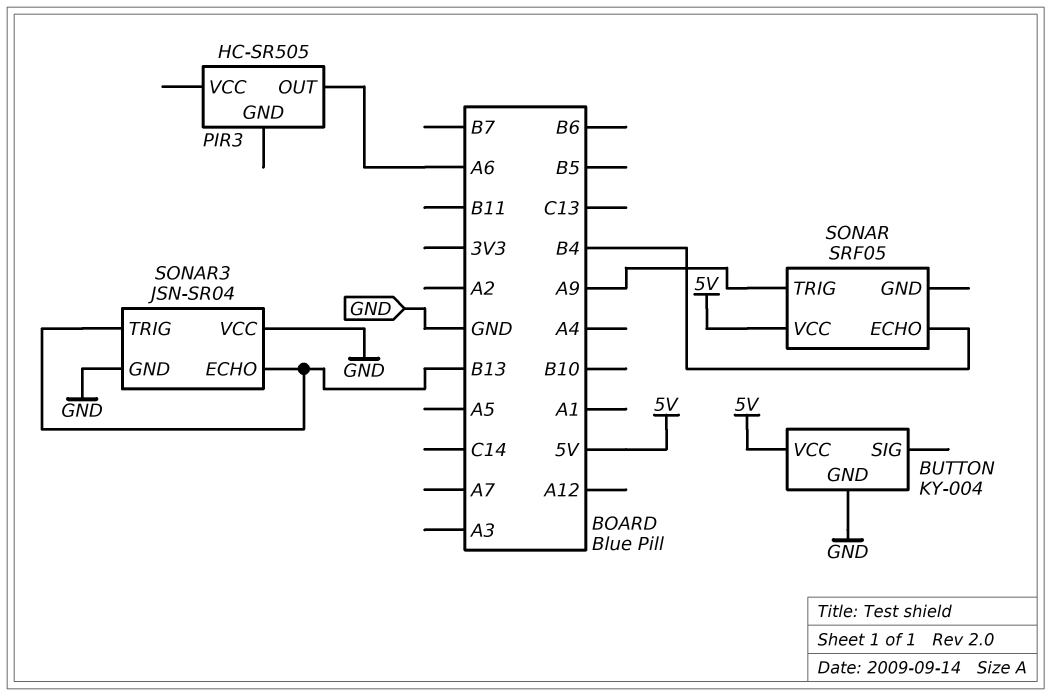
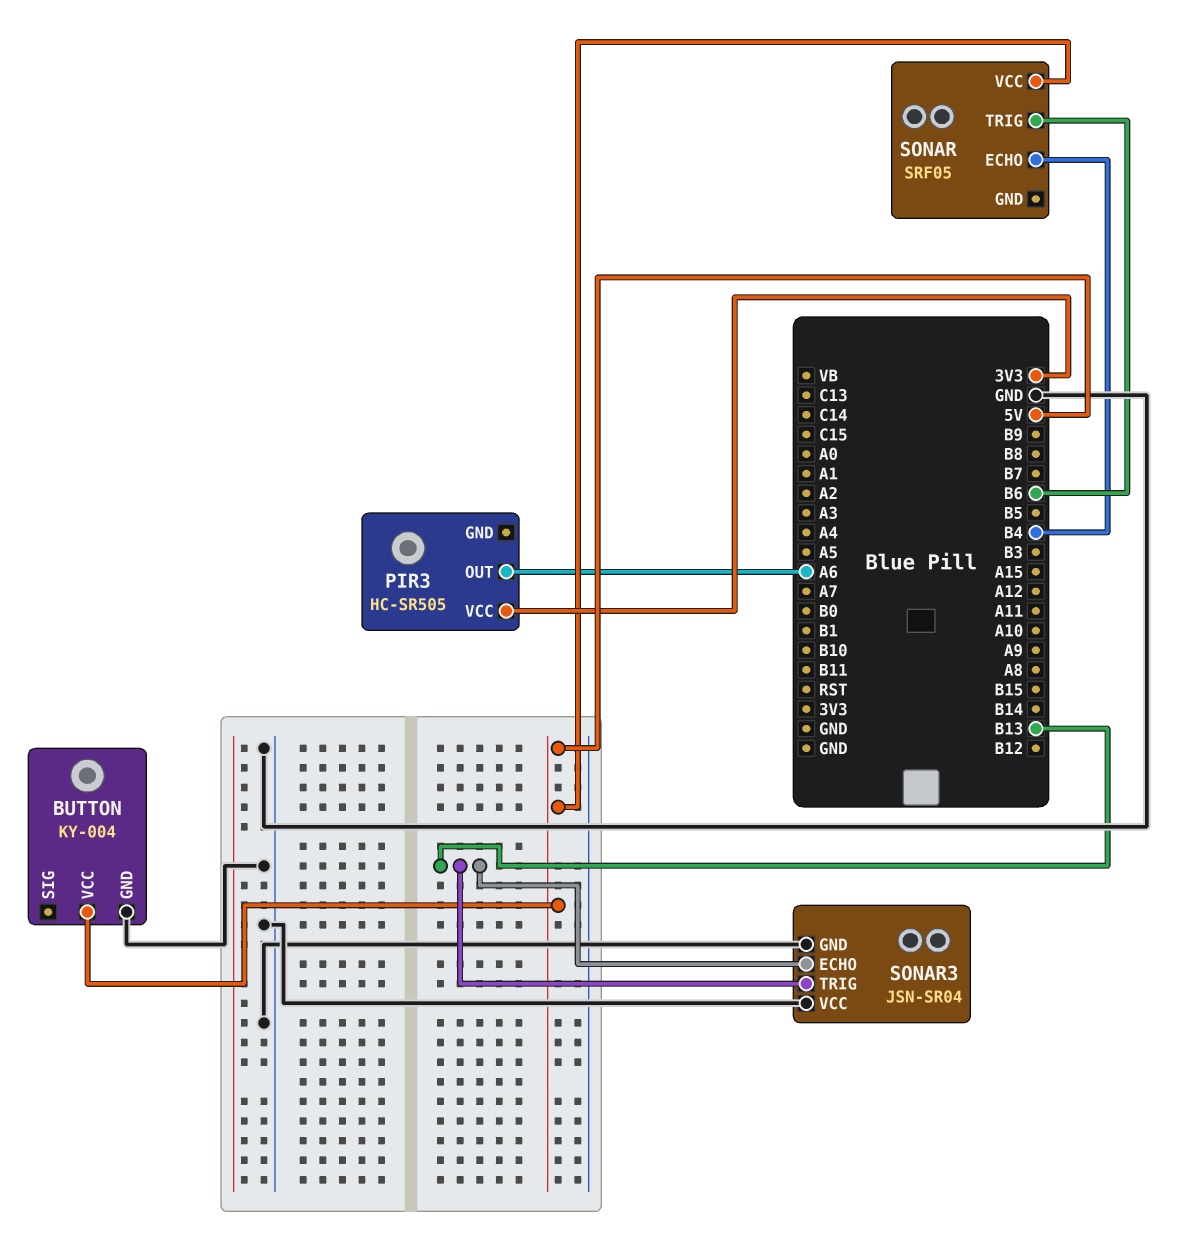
PIR3 pin VCC: none -> 3V3
SONAR pin TRIG: A9 -> B6

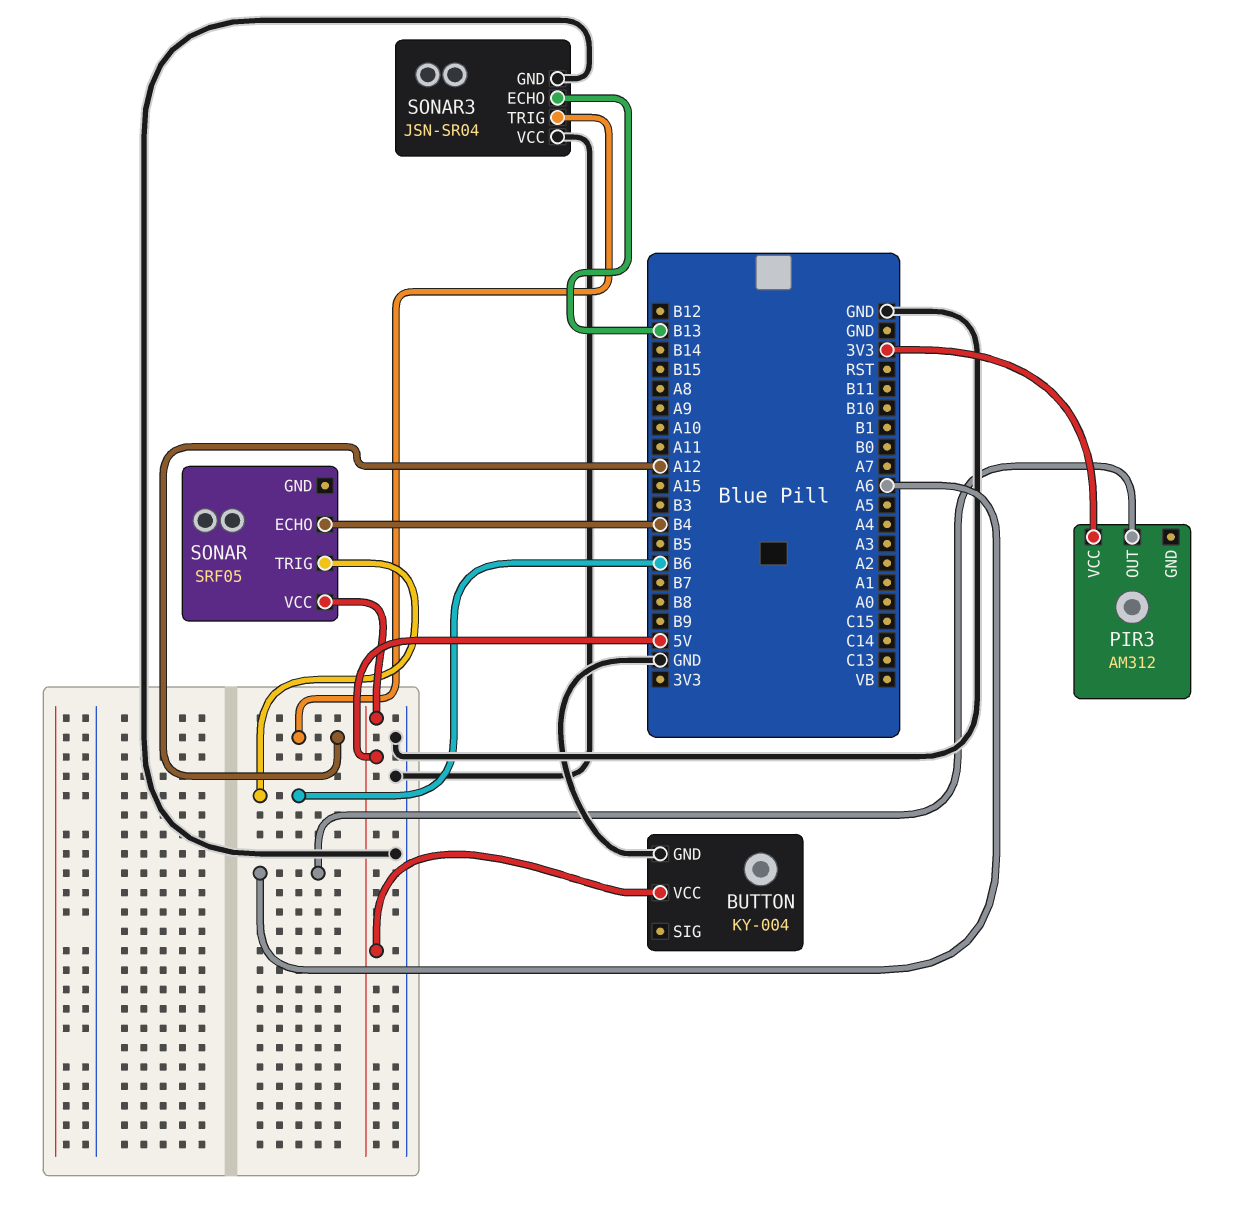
PIR3: HC-SR505 -> AM312
SONAR3 pin TRIG: B13 -> A12

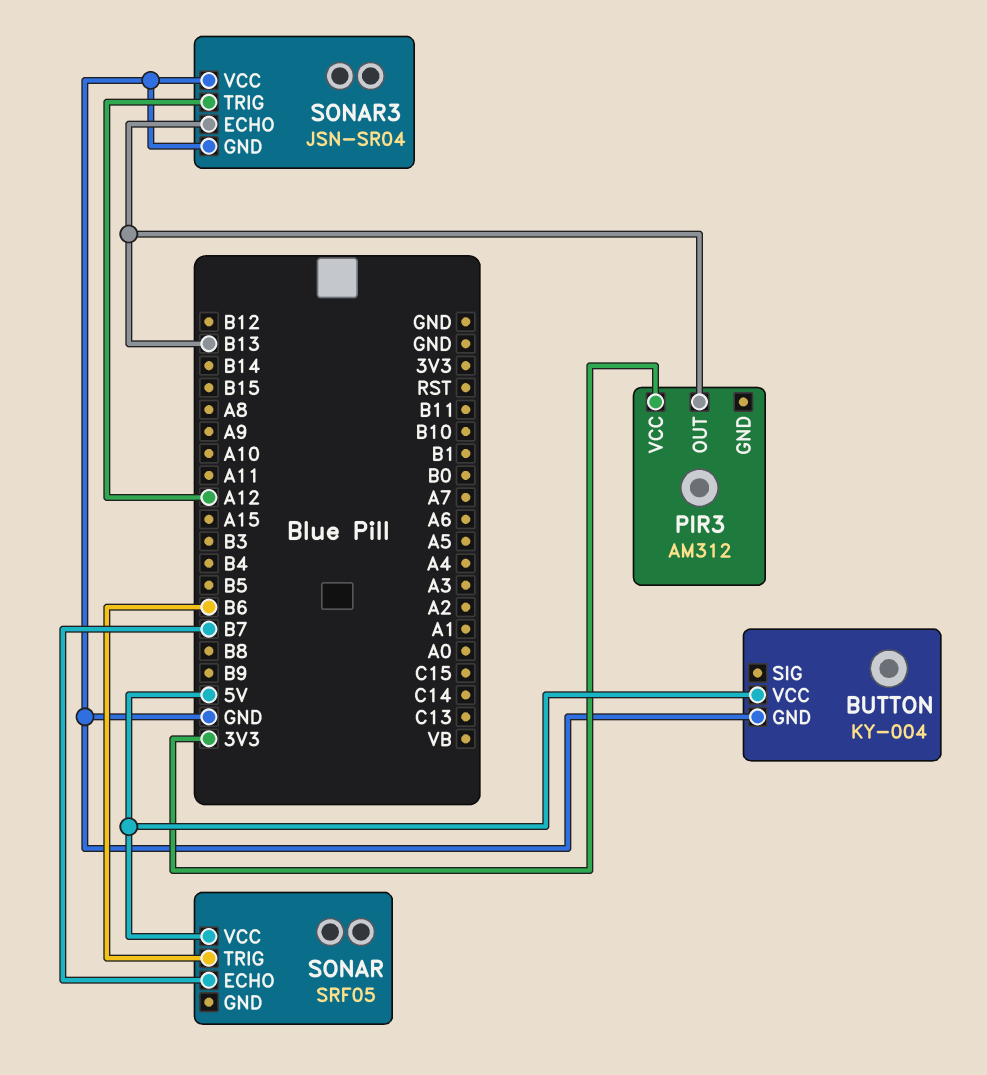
PIR3 pin OUT: A6 -> B13
SONAR pin ECHO: B4 -> B7

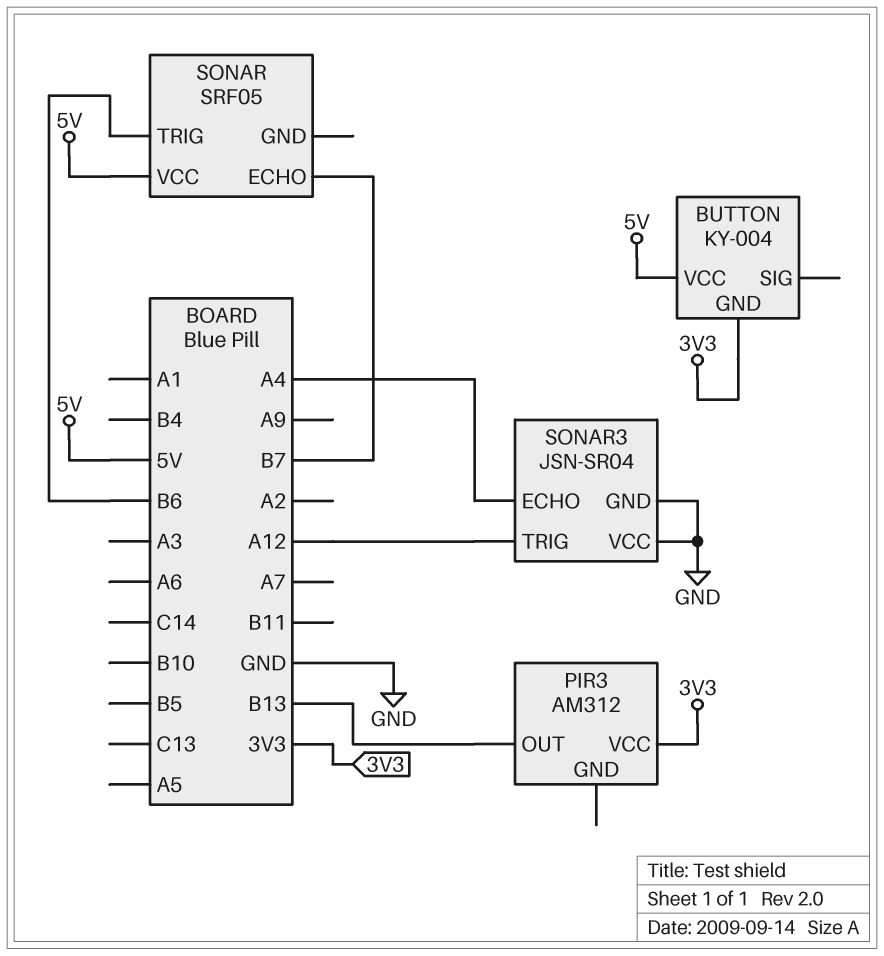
BUTTON pin GND: GND -> 3V3
SONAR3 pin ECHO: B13 -> A4

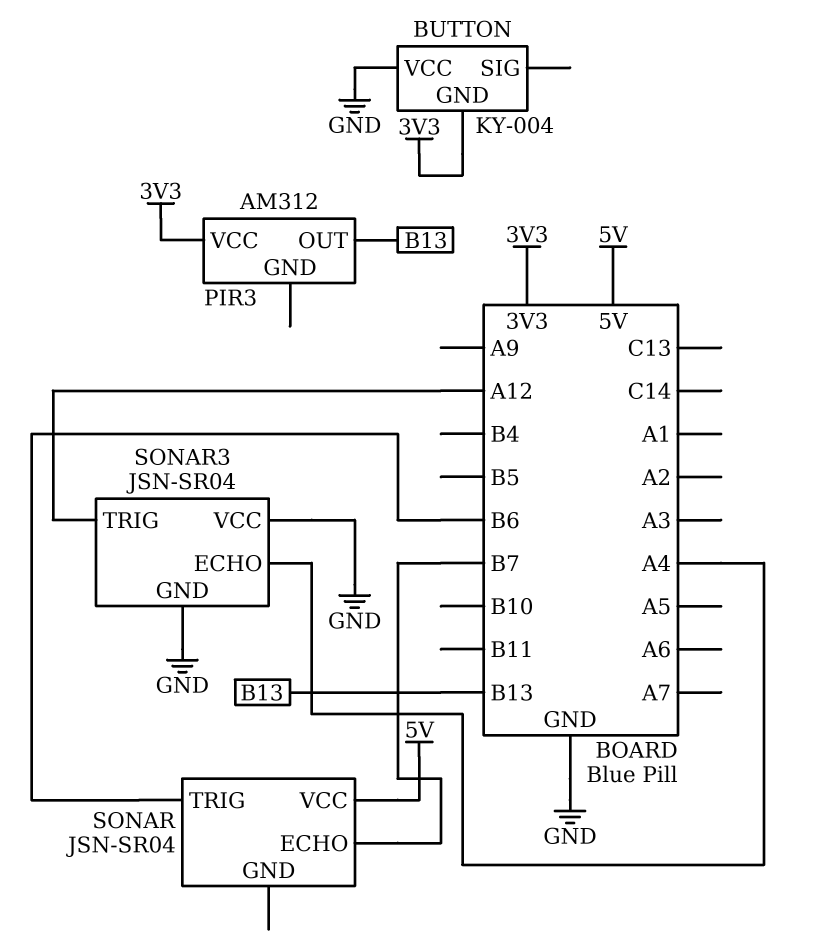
BUTTON pin VCC: 5V -> GND
SONAR: SRF05 -> JSN-SR04

